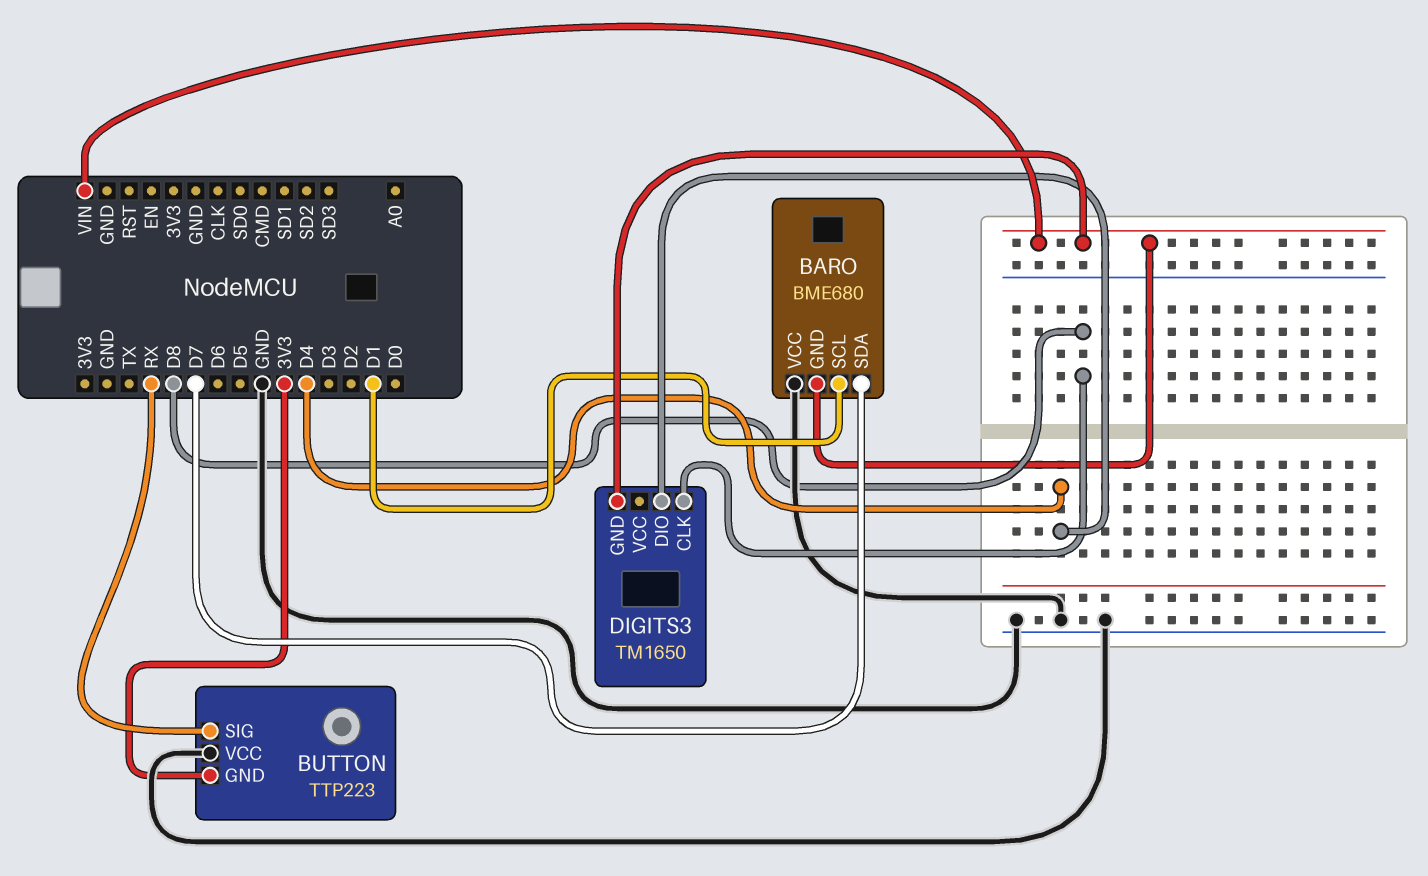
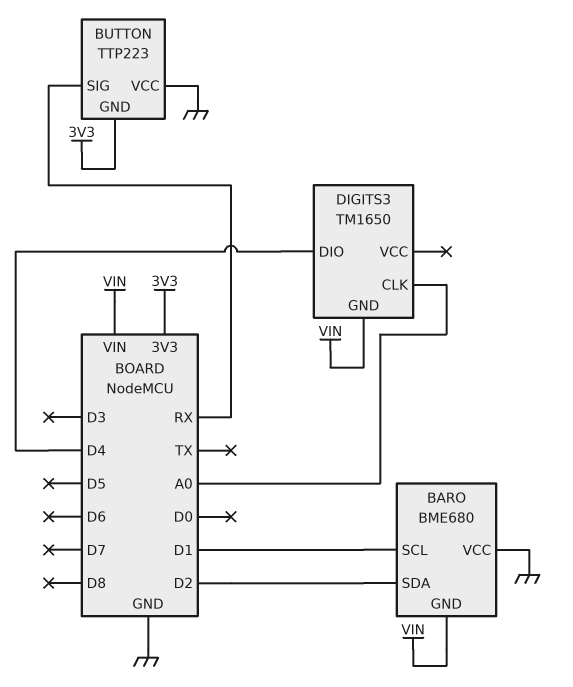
BARO pin SDA: D7 -> D2
DIGITS3 pin CLK: D8 -> A0

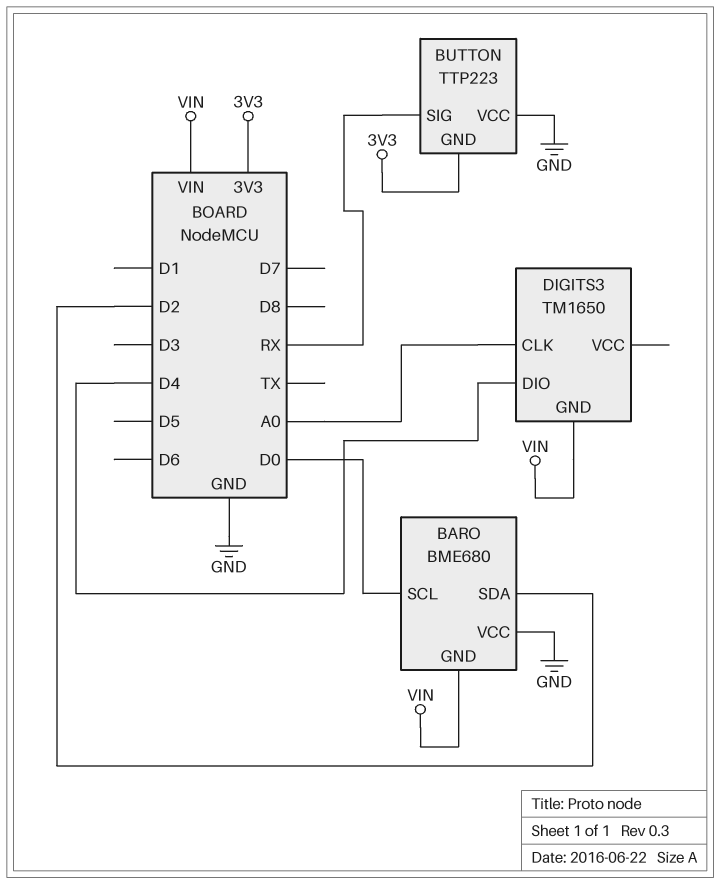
BARO pin SCL: D1 -> D0

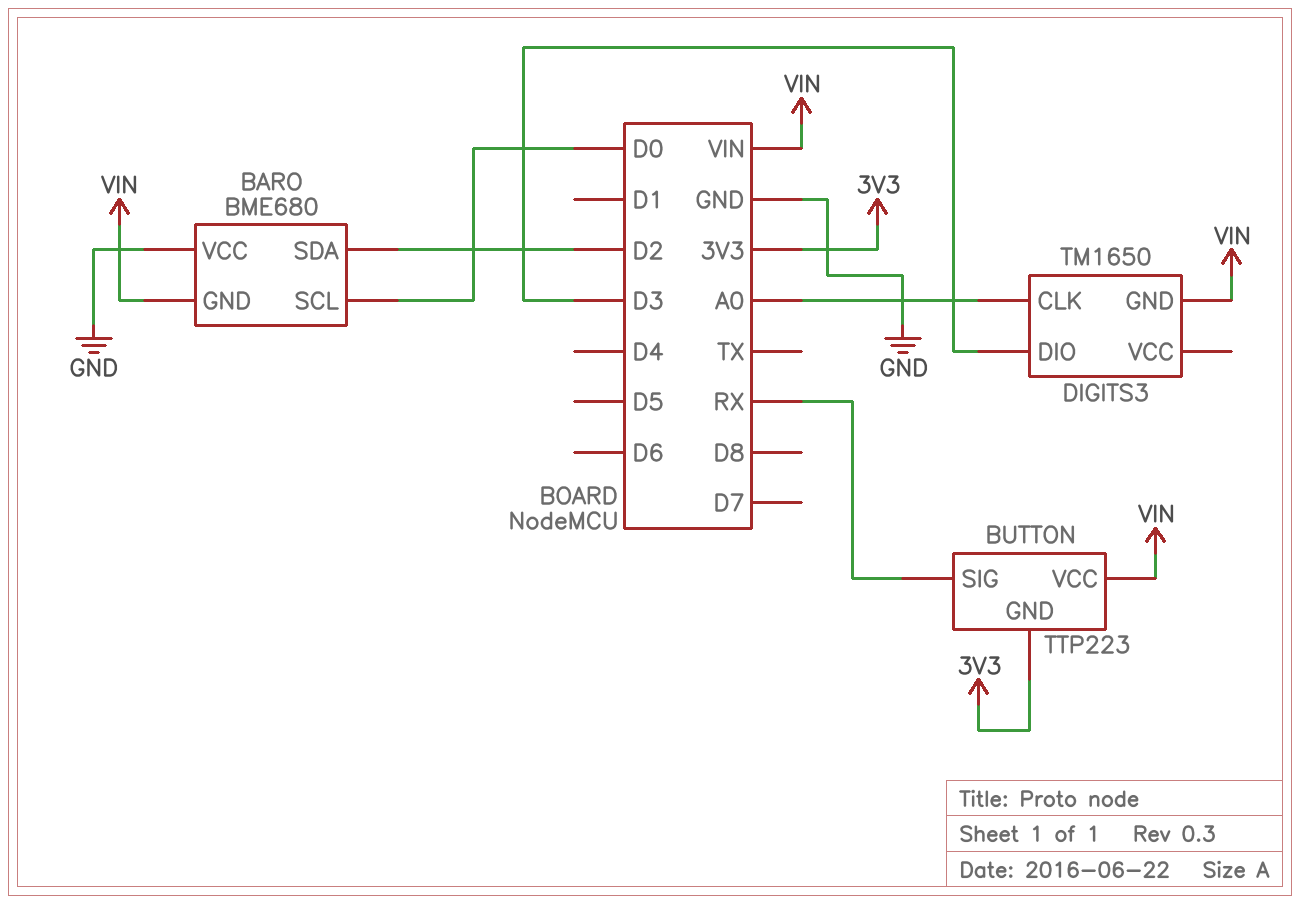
BUTTON pin VCC: GND -> VIN
DIGITS3 pin DIO: D4 -> D3

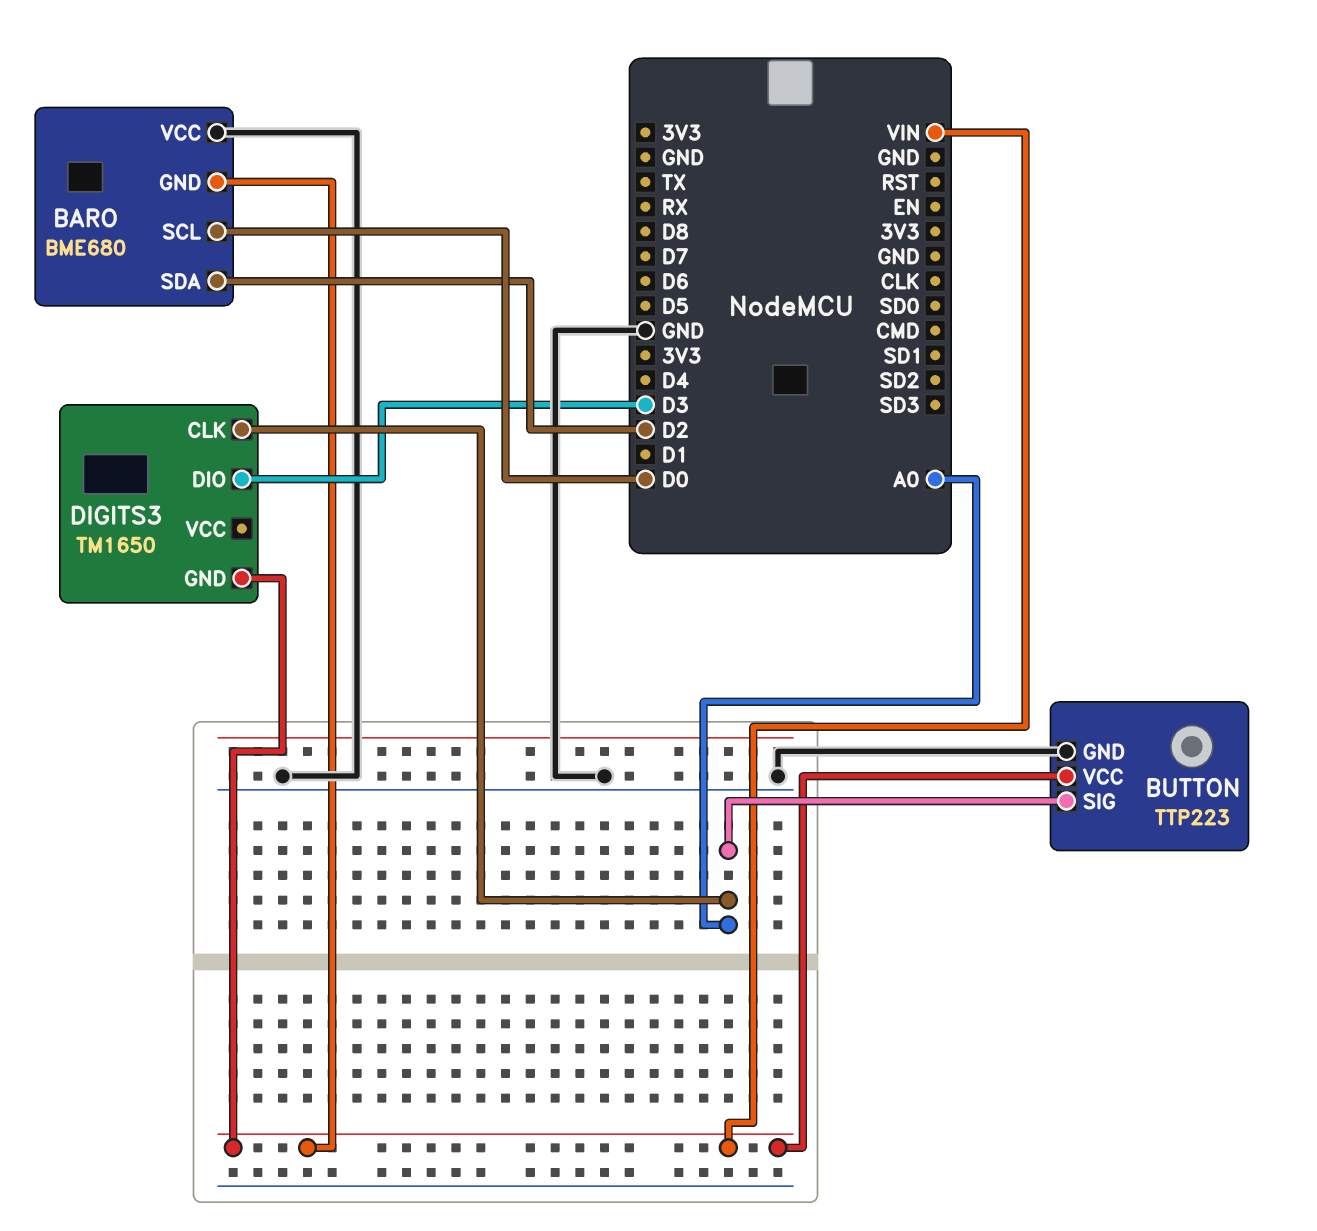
BUTTON pin GND: 3V3 -> GND
BUTTON pin SIG: RX -> A0

